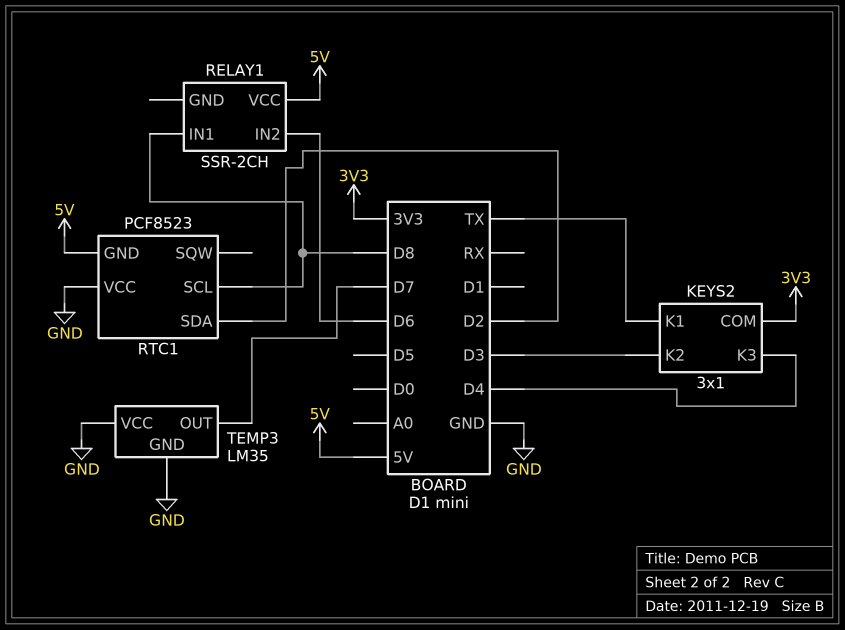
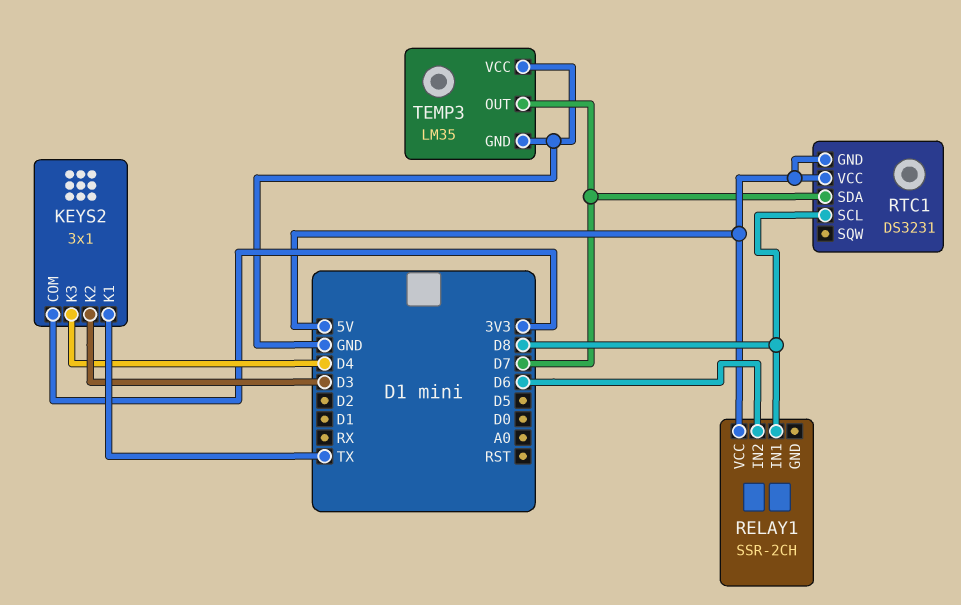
RTC1: PCF8523 -> DS3231
RTC1 pin SDA: D2 -> D7
RTC1 pin VCC: GND -> 5V

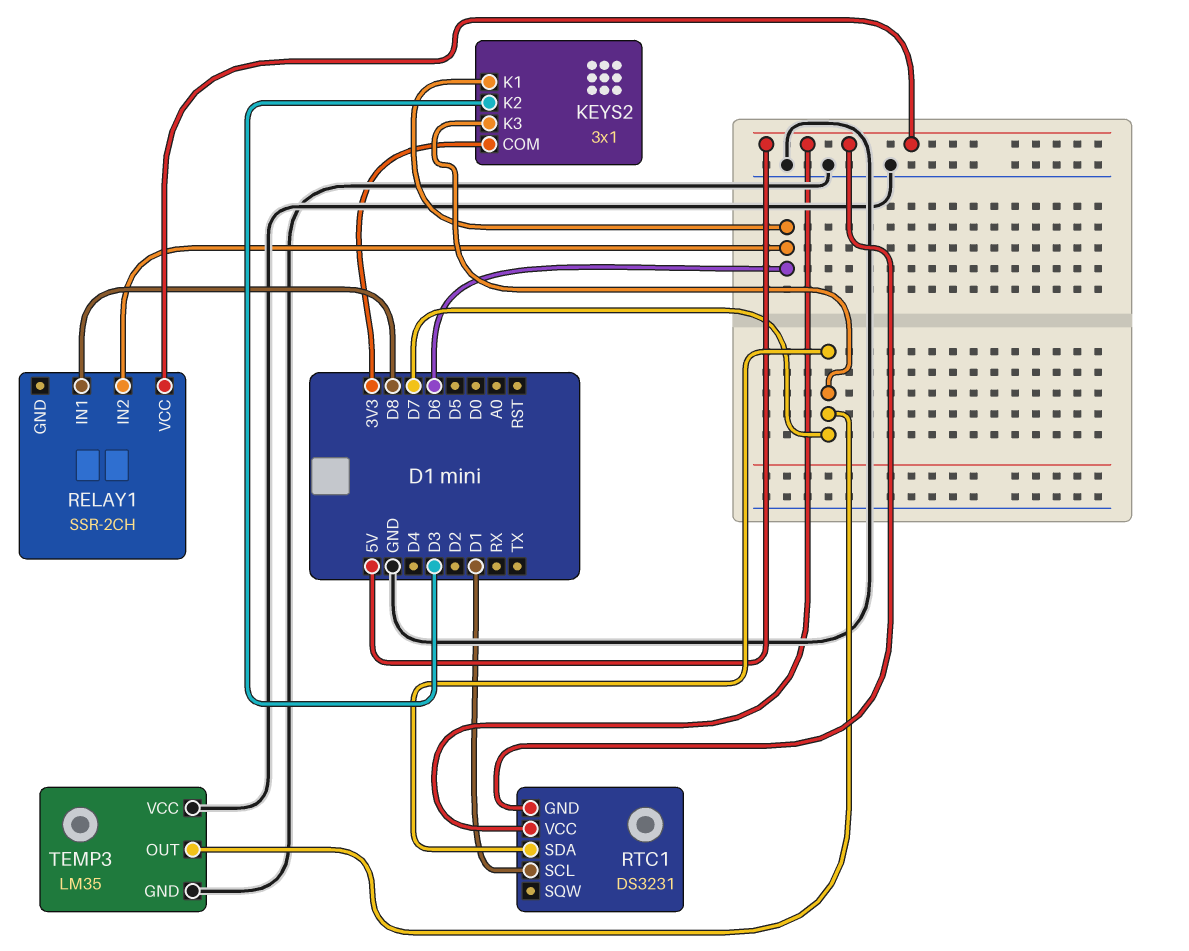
KEYS2 pin K1: TX -> D6
KEYS2 pin K3: D4 -> D7
RTC1 pin SCL: D8 -> D1

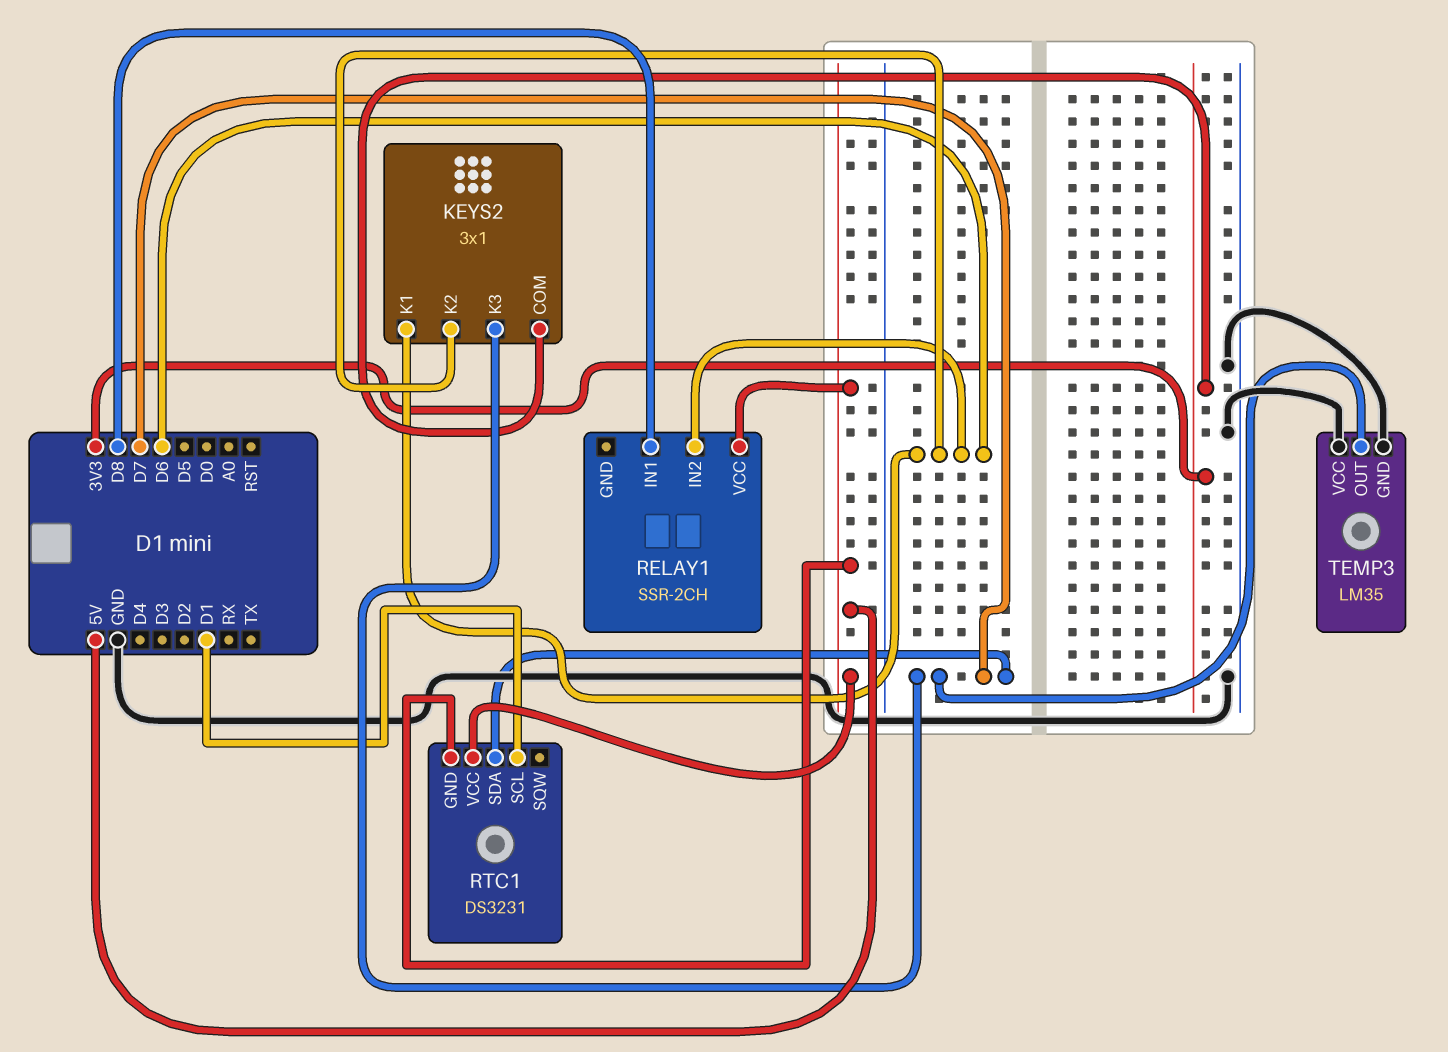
KEYS2 pin K2: D3 -> D6

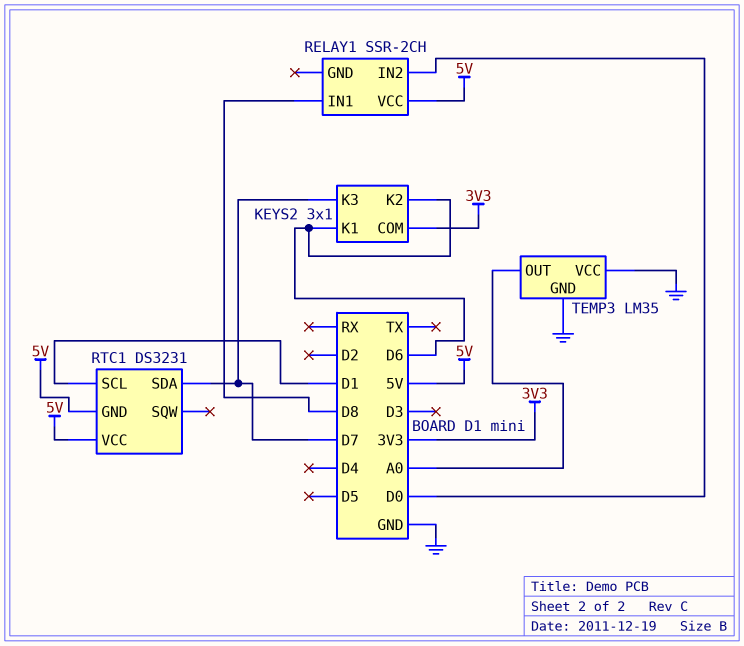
RELAY1 pin IN2: D6 -> D0
TEMP3 pin OUT: D7 -> A0

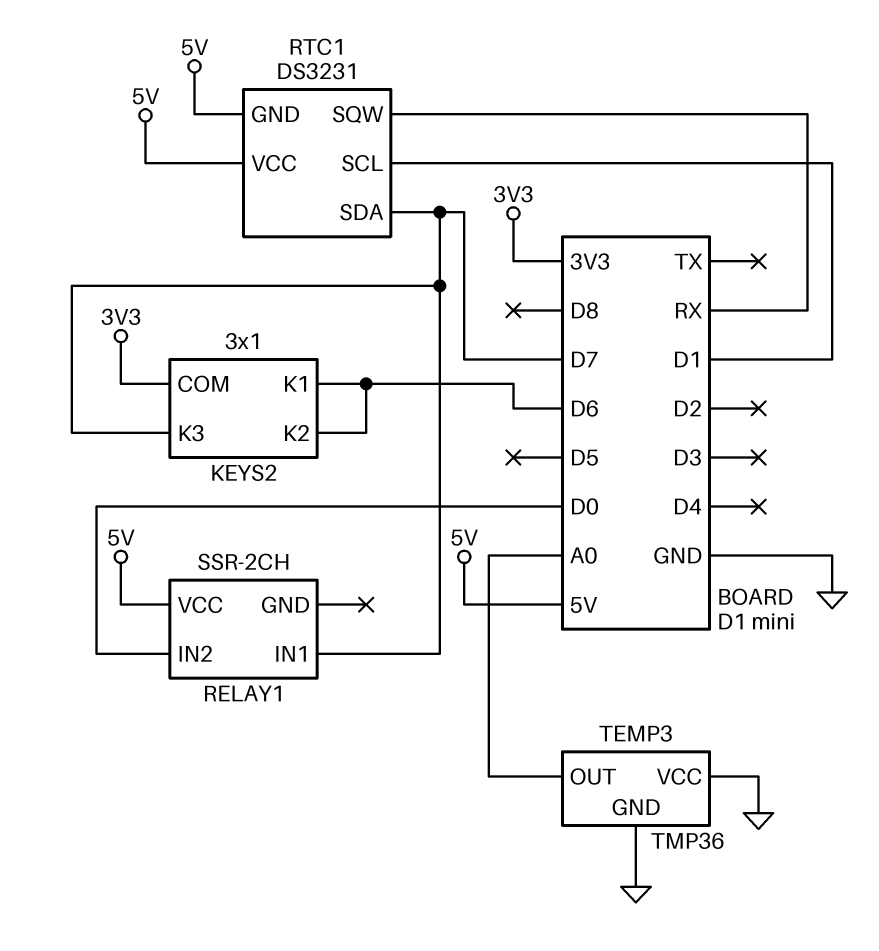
RELAY1 pin IN1: D8 -> D7
RTC1 pin SQW: none -> RX
TEMP3: LM35 -> TMP36

